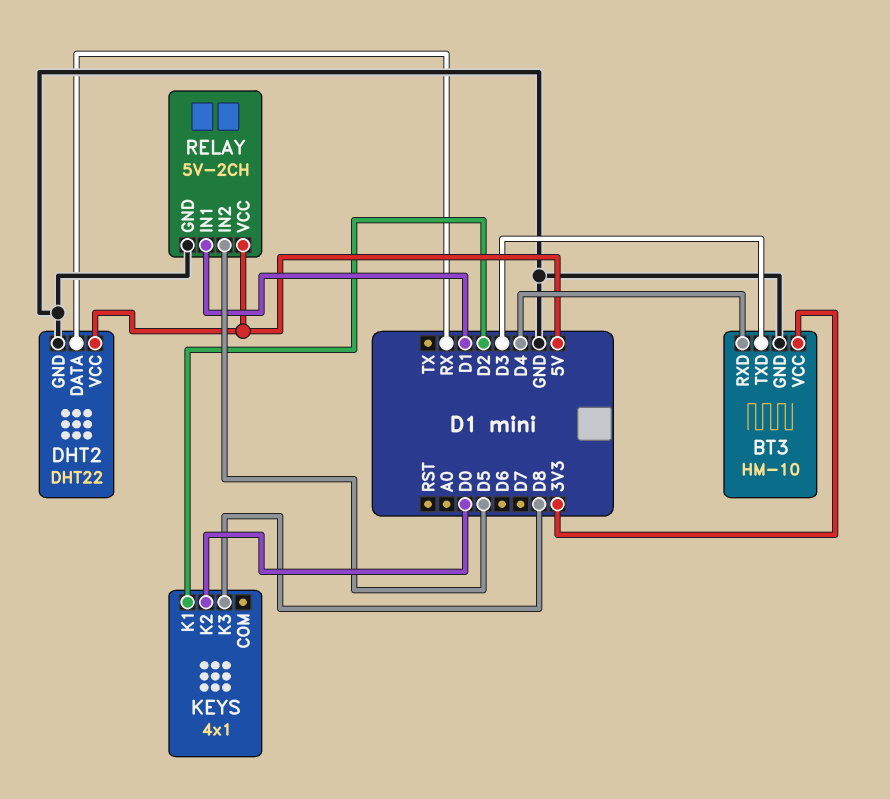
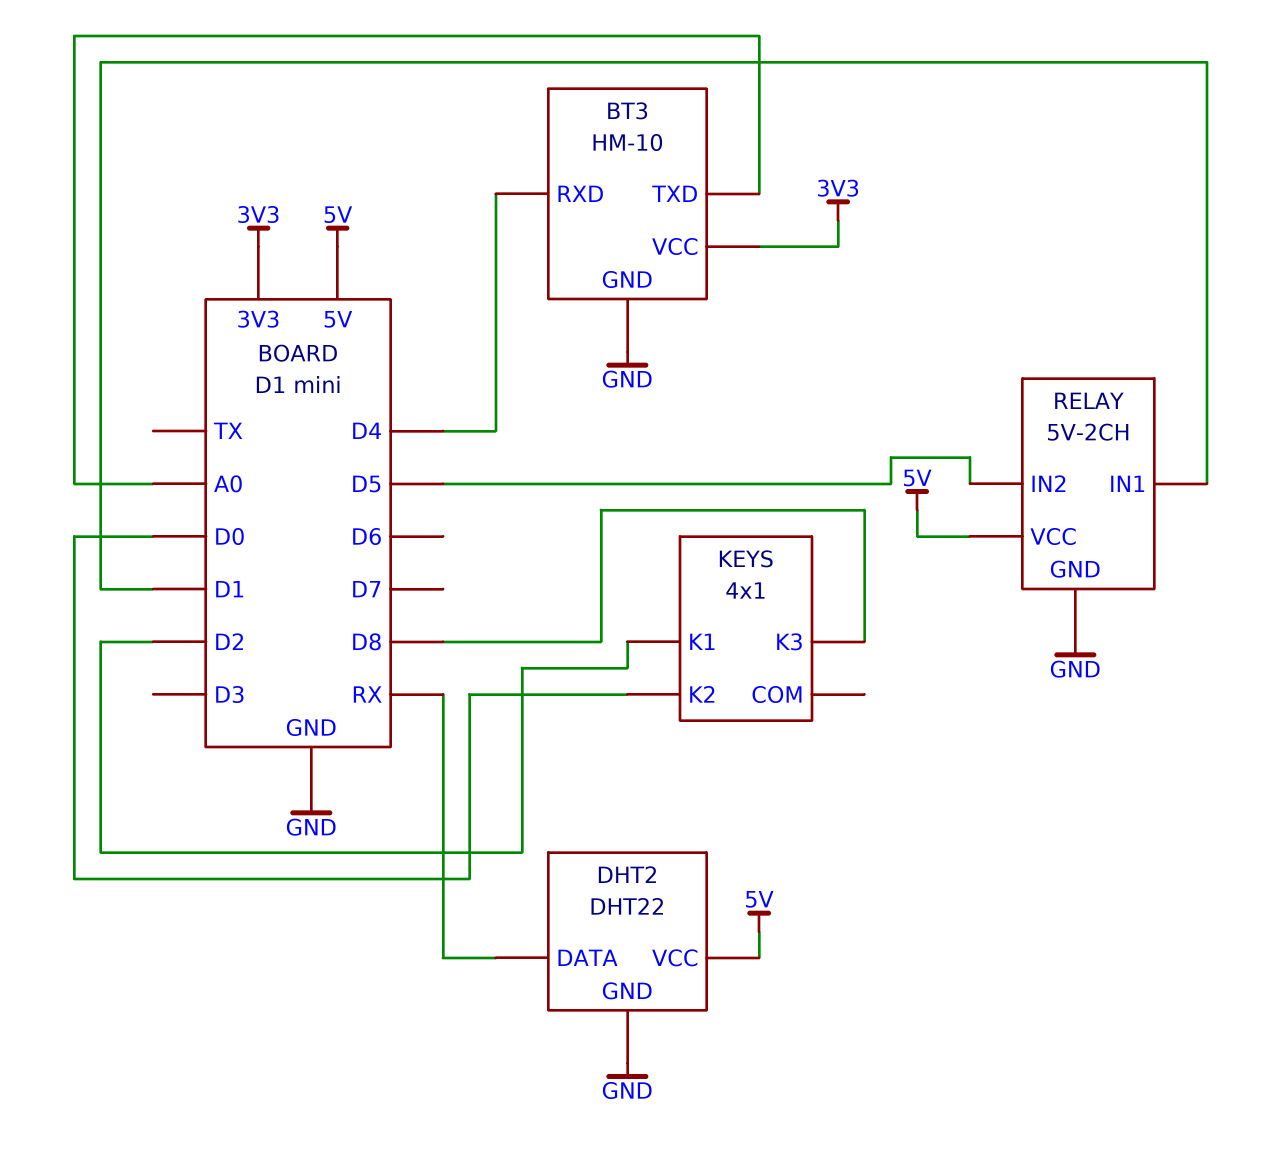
BT3 pin TXD: D3 -> A0

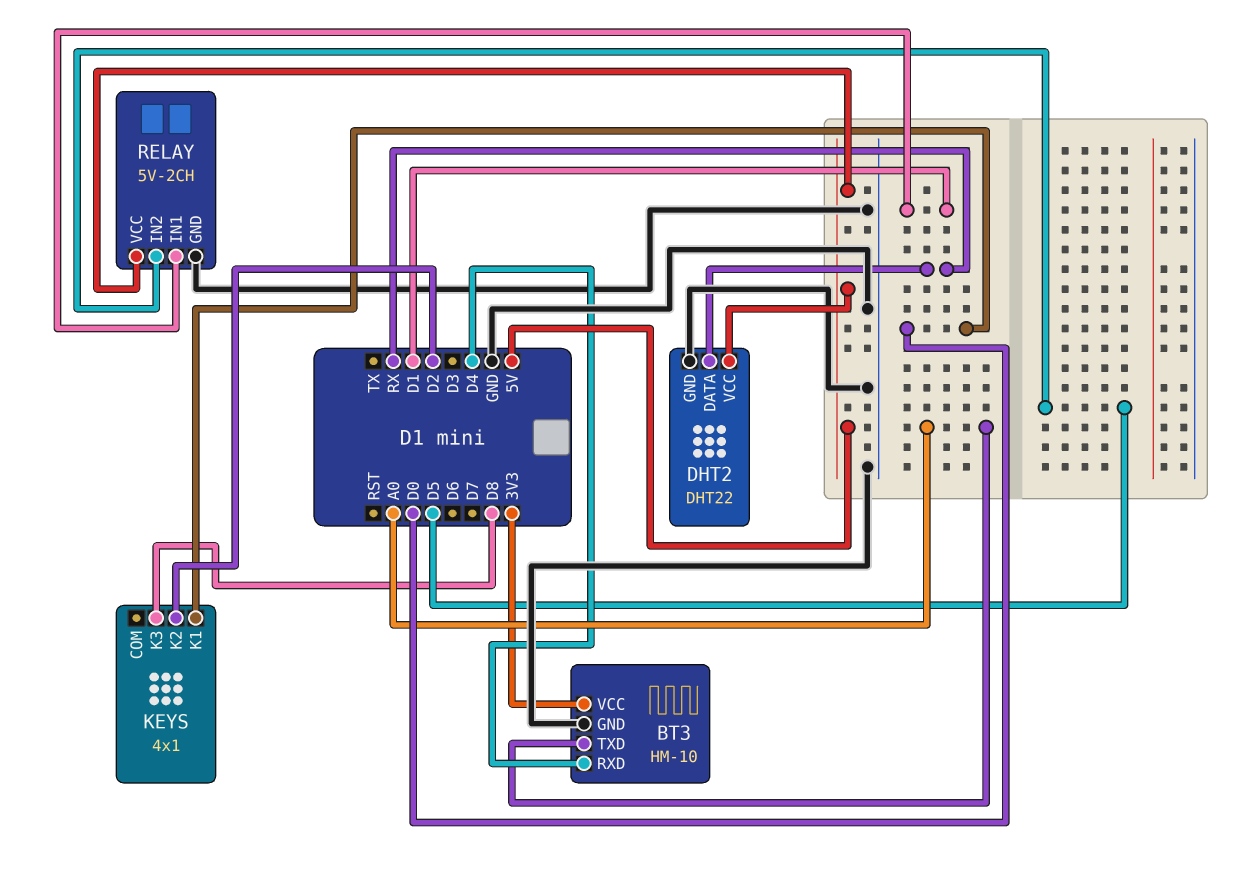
KEYS pin K1: D2 -> D0
KEYS pin K2: D0 -> D2

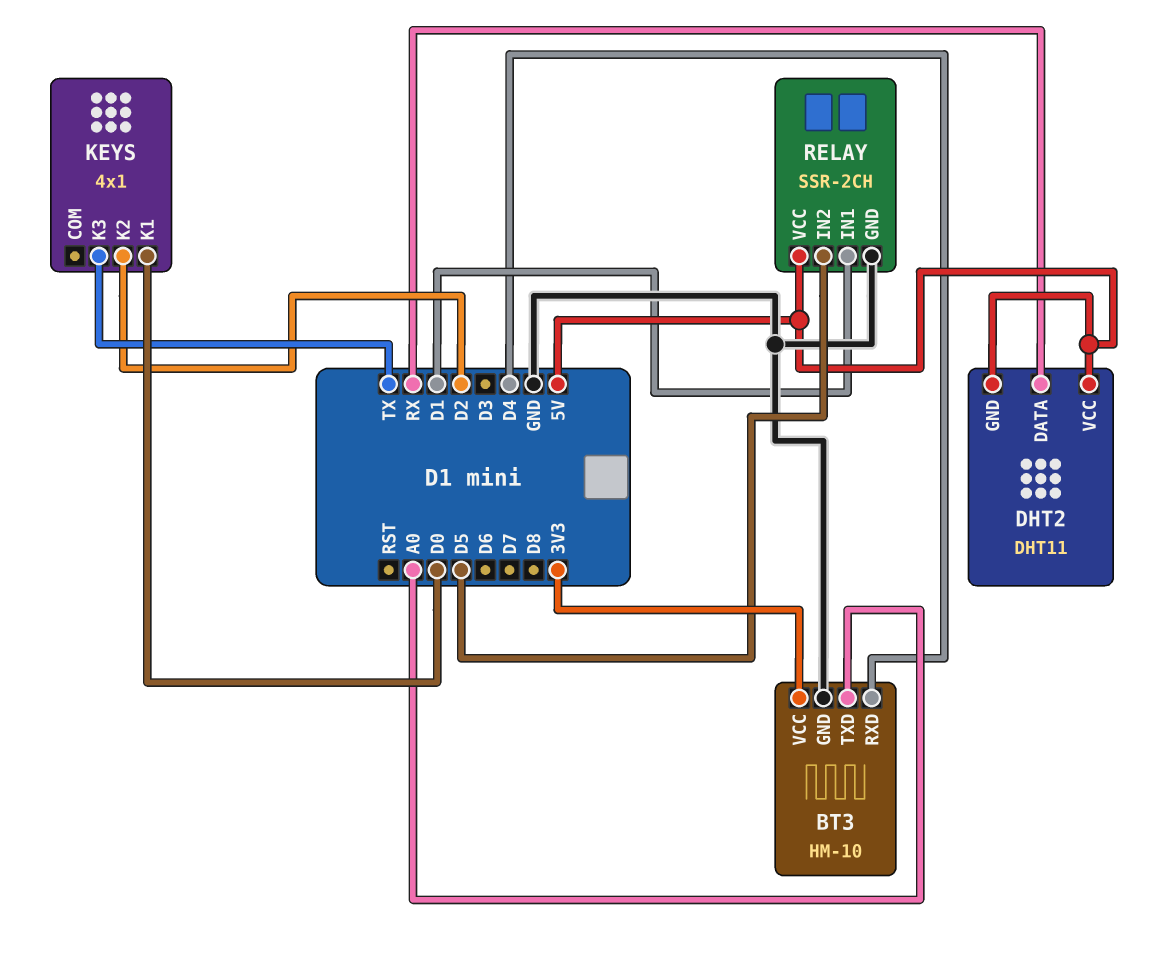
DHT2: DHT22 -> DHT11
DHT2 pin GND: GND -> 5V
KEYS pin K3: D8 -> TX
RELAY: 5V-2CH -> SSR-2CH

